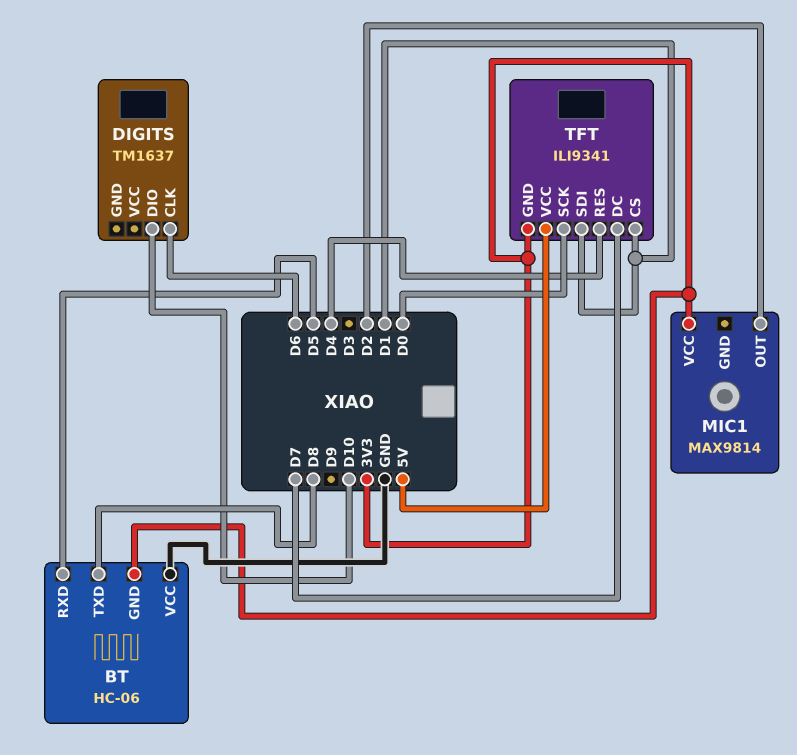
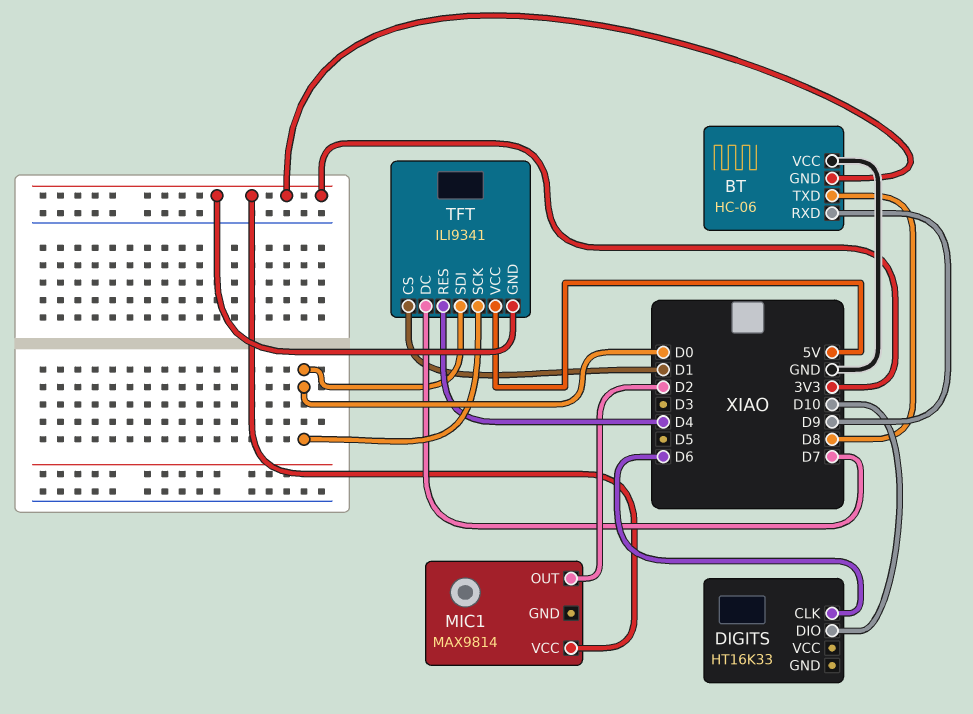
BT pin RXD: D5 -> D9
DIGITS: TM1637 -> HT16K33
TFT pin SDI: D1 -> D0

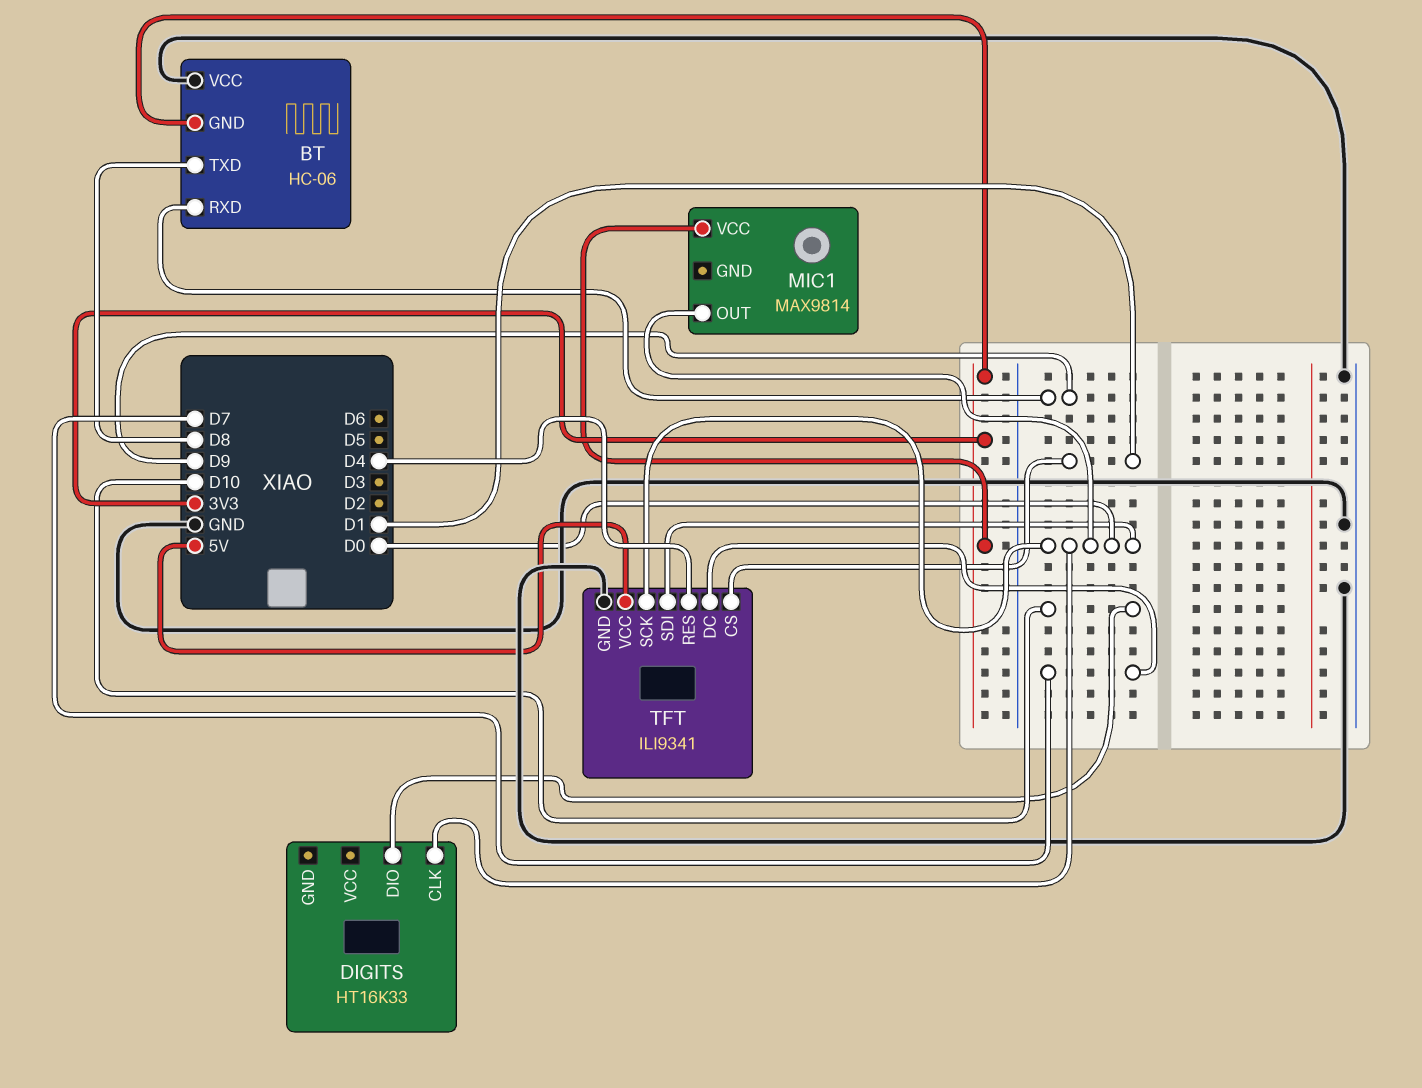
DIGITS pin CLK: D6 -> D0
MIC1 pin OUT: D2 -> D0
TFT pin GND: 3V3 -> GND

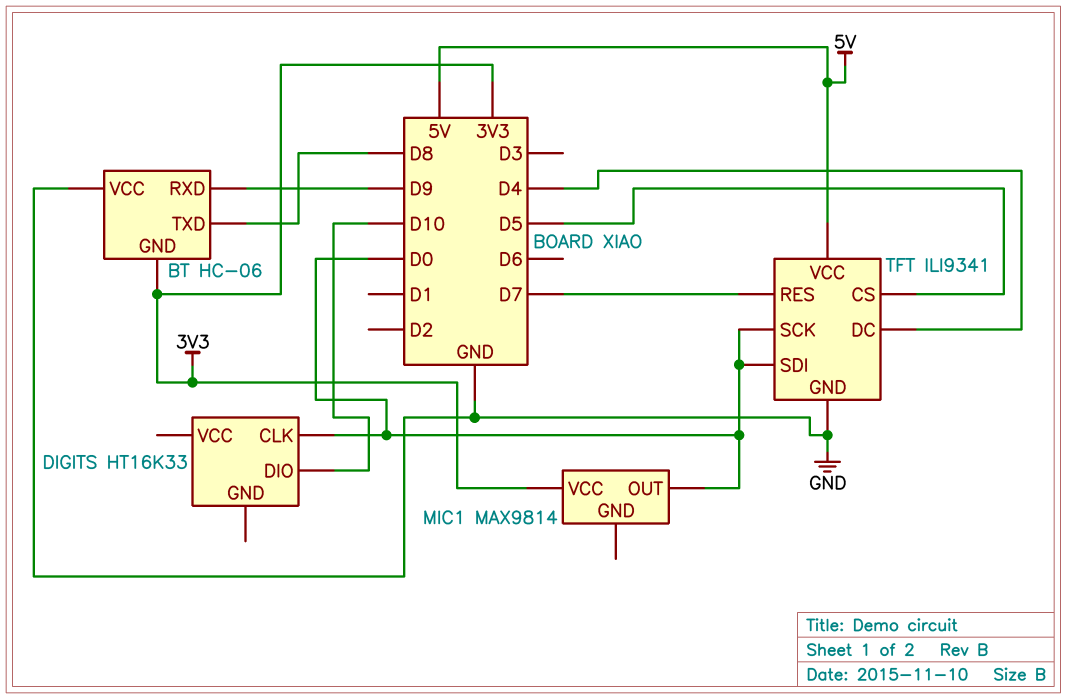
TFT pin CS: D1 -> D5
TFT pin DC: D7 -> D4
TFT pin RES: D4 -> D7

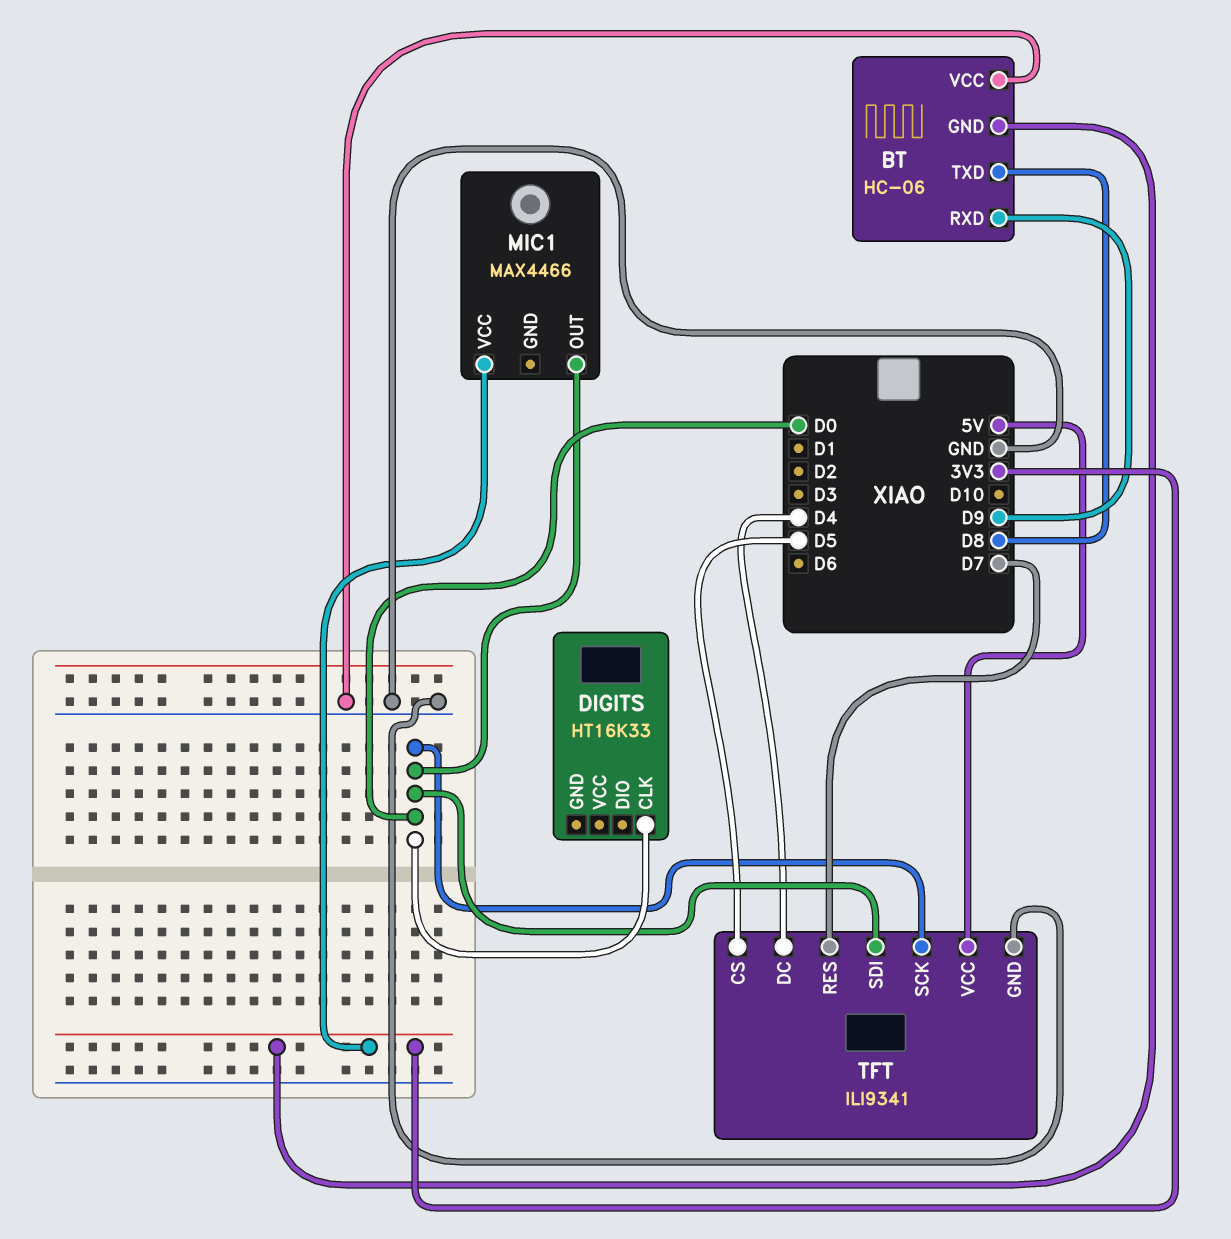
DIGITS pin DIO: D10 -> none
MIC1: MAX9814 -> MAX4466

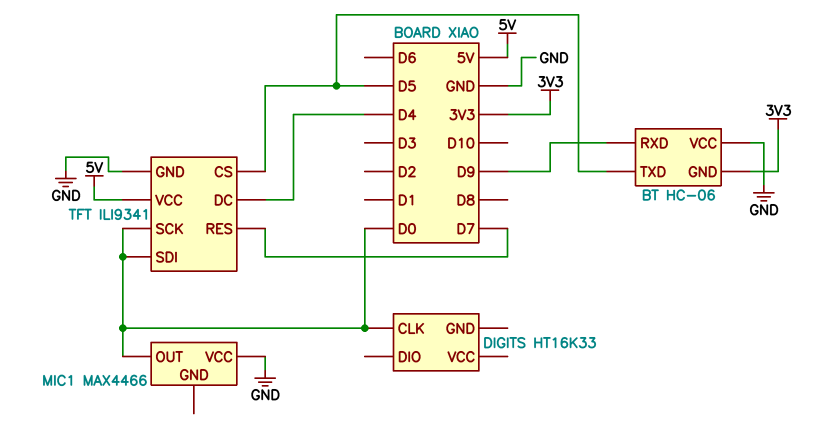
BT pin TXD: D8 -> D5
MIC1 pin VCC: 3V3 -> GND

